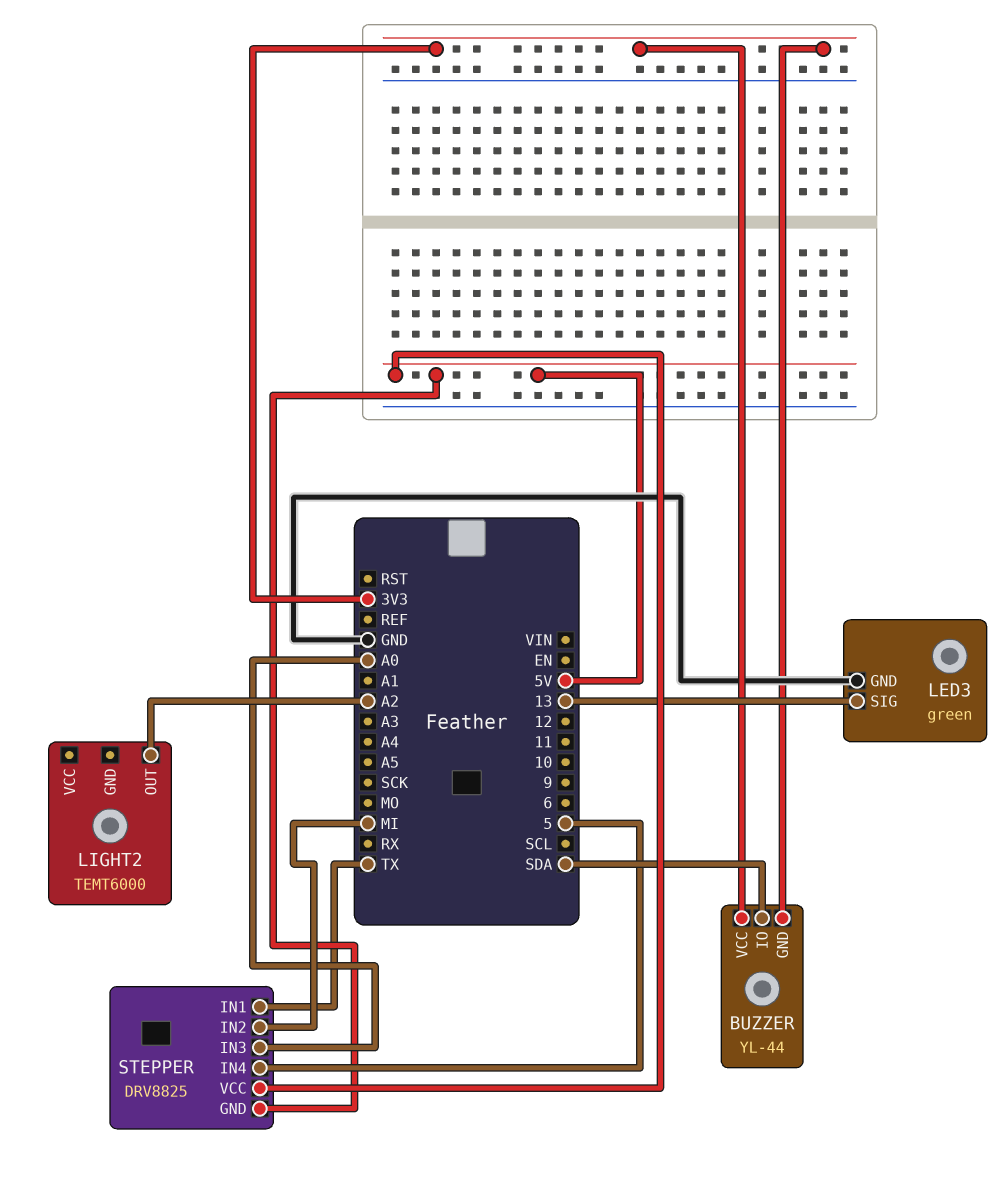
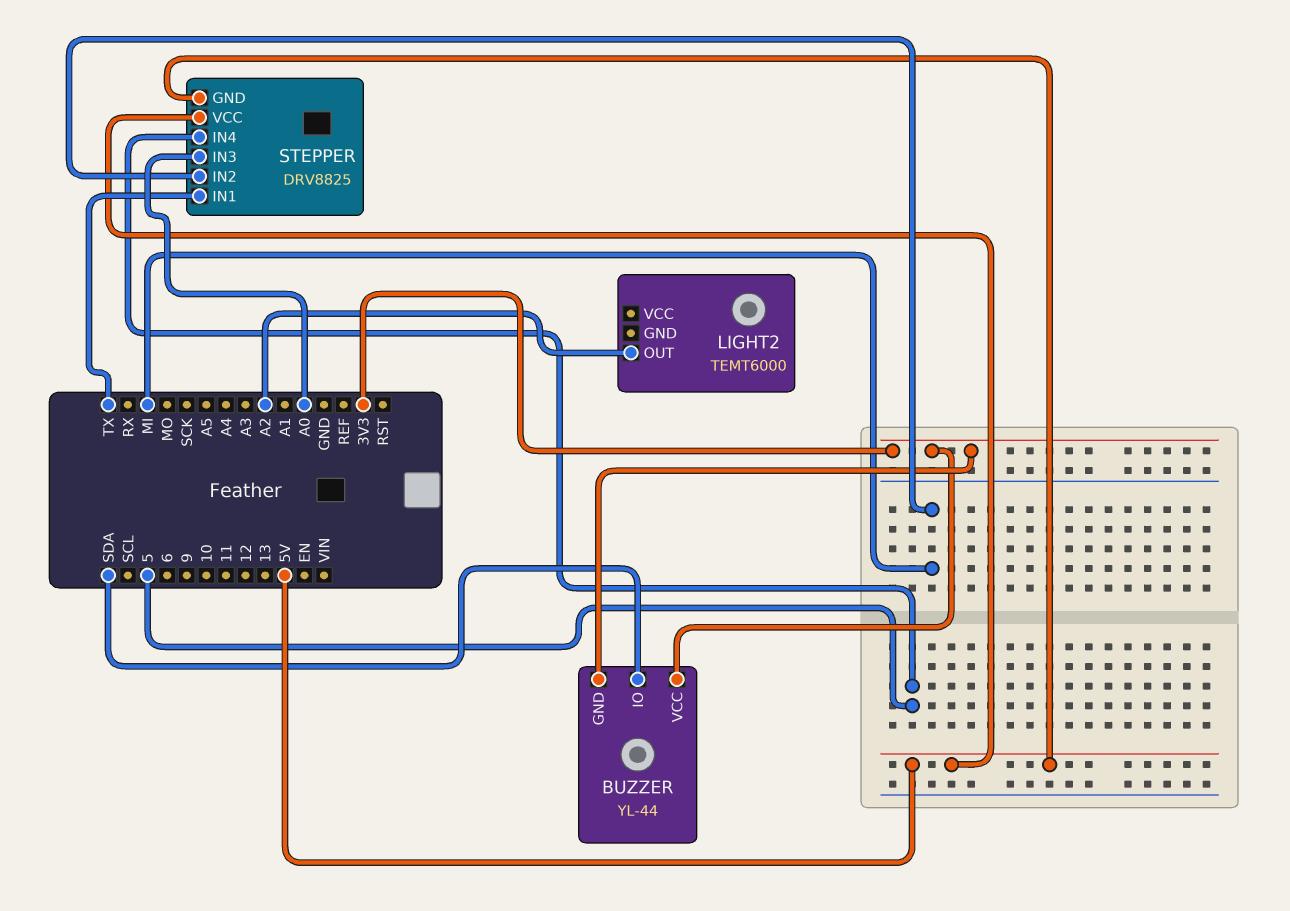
LED3: green -> none
LED3 pin GND: GND -> none
LED3 pin SIG: 13 -> none

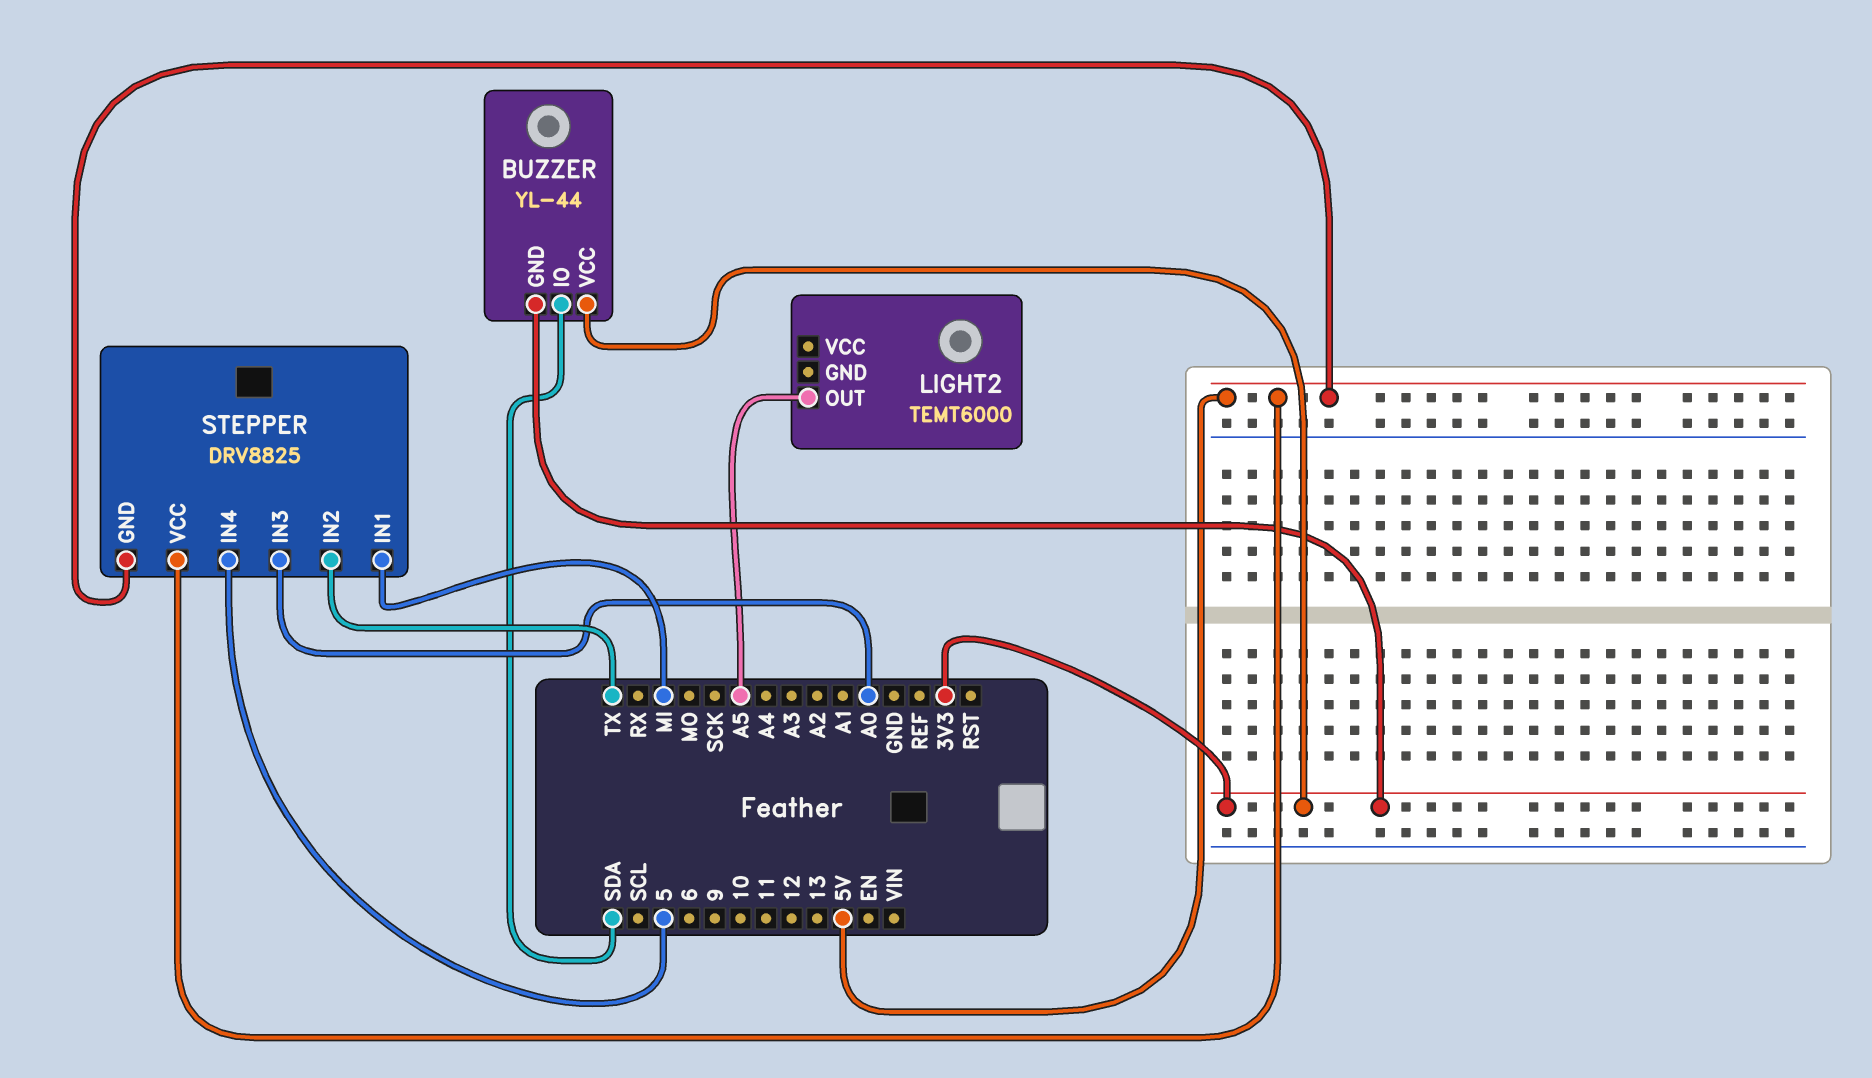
LIGHT2 pin OUT: A2 -> A5
STEPPER pin IN1: TX -> MI
STEPPER pin IN2: MI -> TX

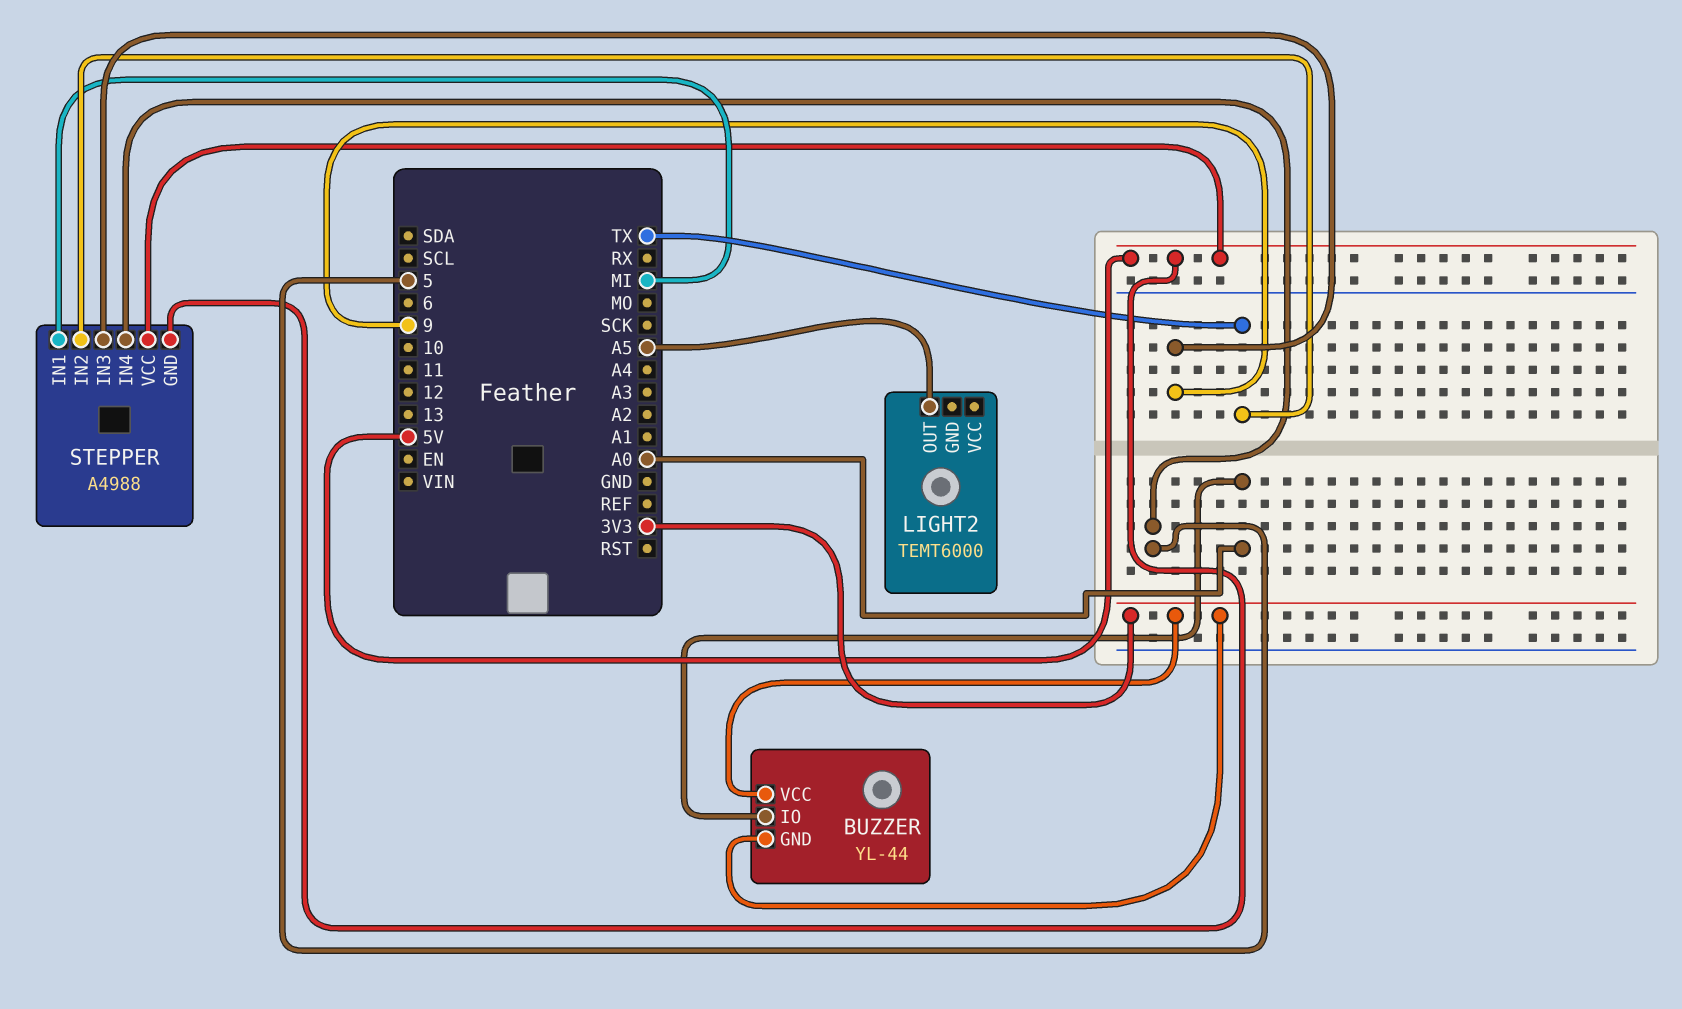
BUZZER pin IO: SDA -> A0
STEPPER: DRV8825 -> A4988
STEPPER pin IN3: A0 -> 9

